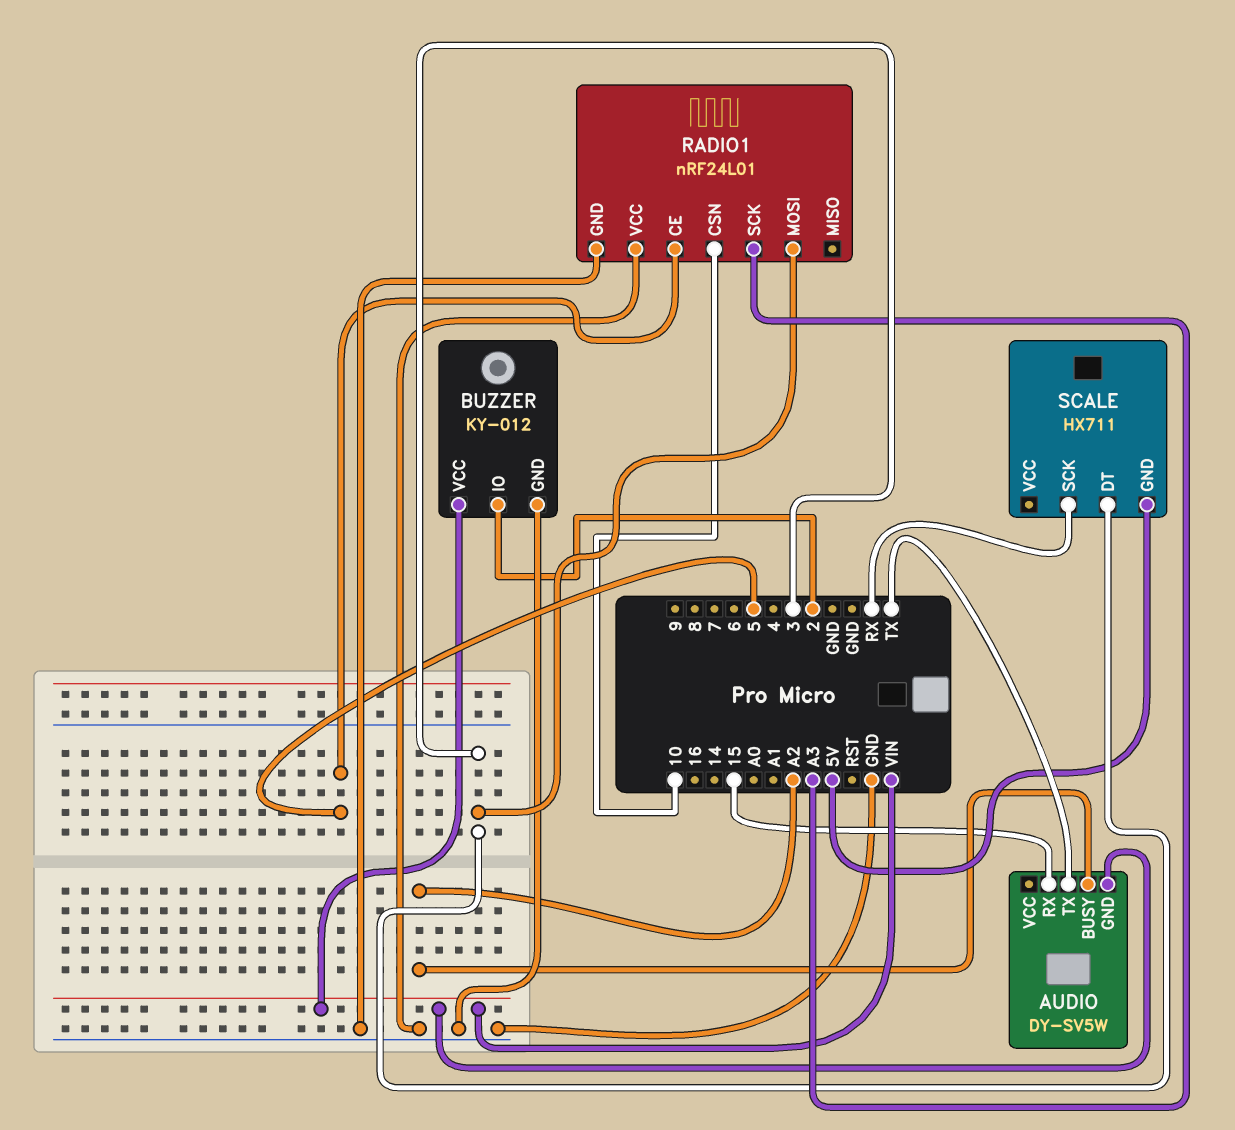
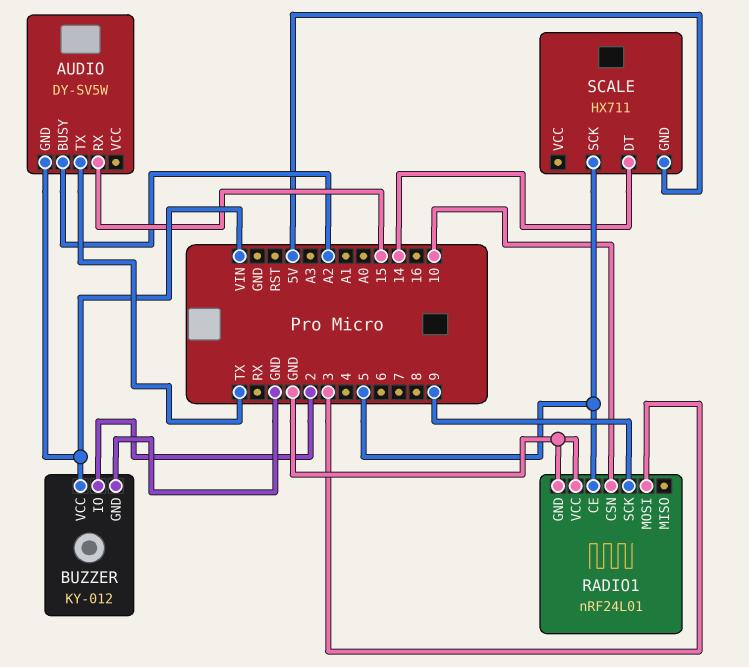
RADIO1 pin SCK: A3 -> 9
SCALE pin DT: 3 -> 14
SCALE pin SCK: RX -> 5

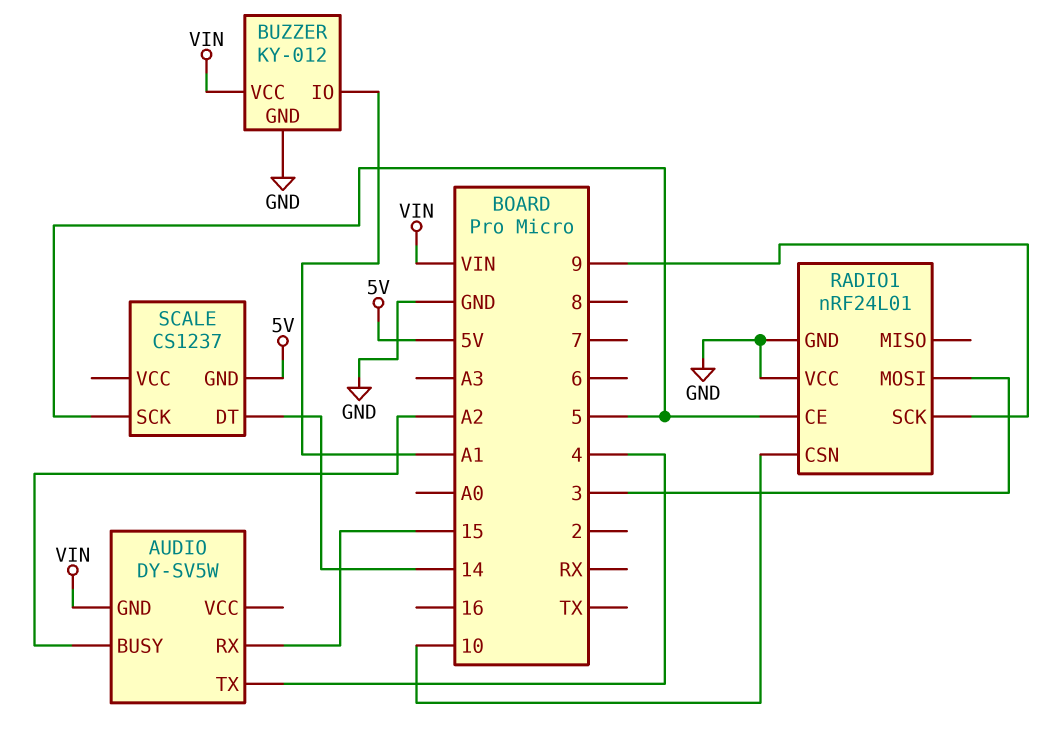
AUDIO pin TX: TX -> 4
BUZZER pin IO: 2 -> A1
SCALE: HX711 -> CS1237

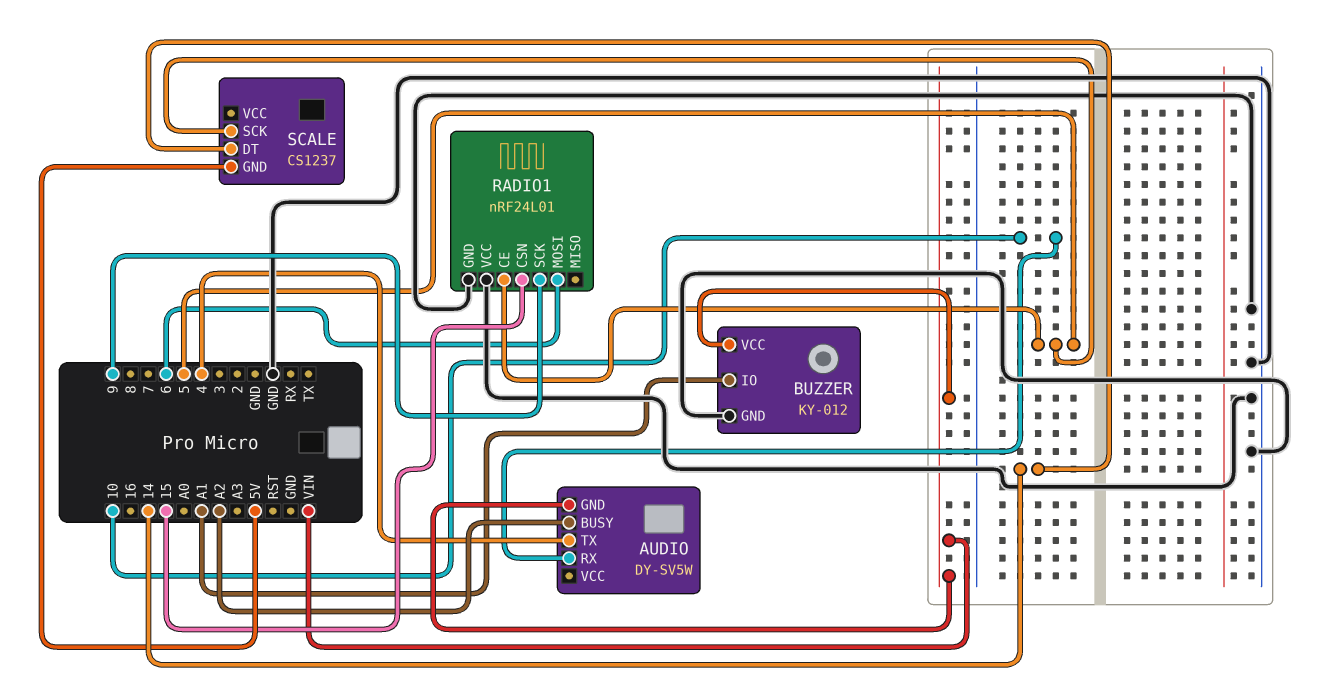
AUDIO pin RX: 15 -> 10
RADIO1 pin CSN: 10 -> 15
RADIO1 pin MOSI: 3 -> 6

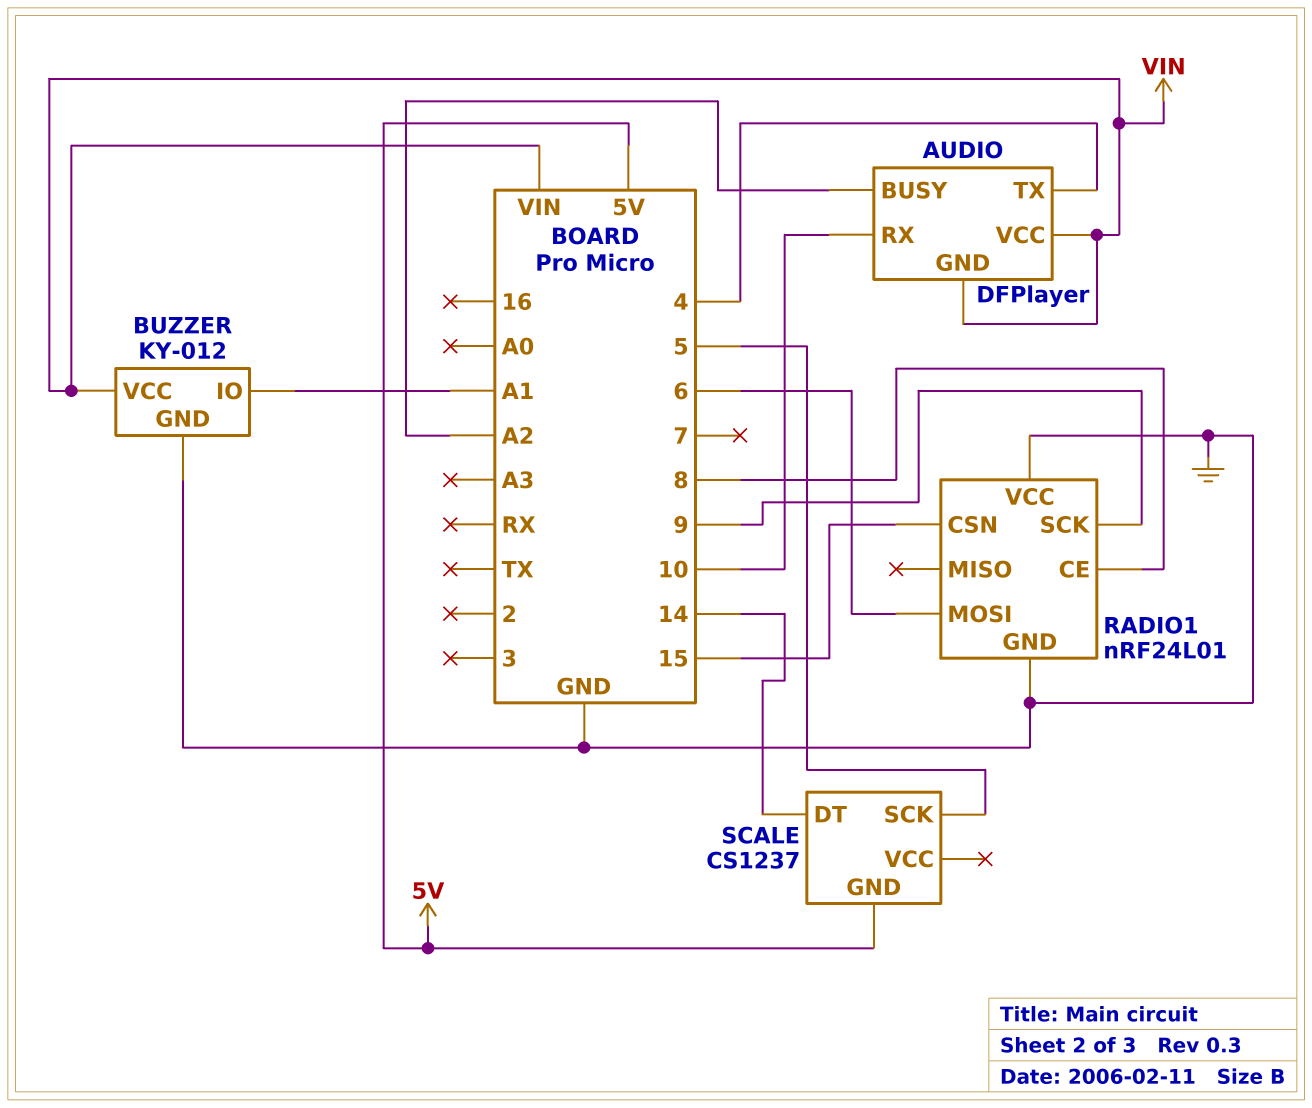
AUDIO: DY-SV5W -> DFPlayer
AUDIO pin VCC: none -> VIN
RADIO1 pin CE: 5 -> 8

